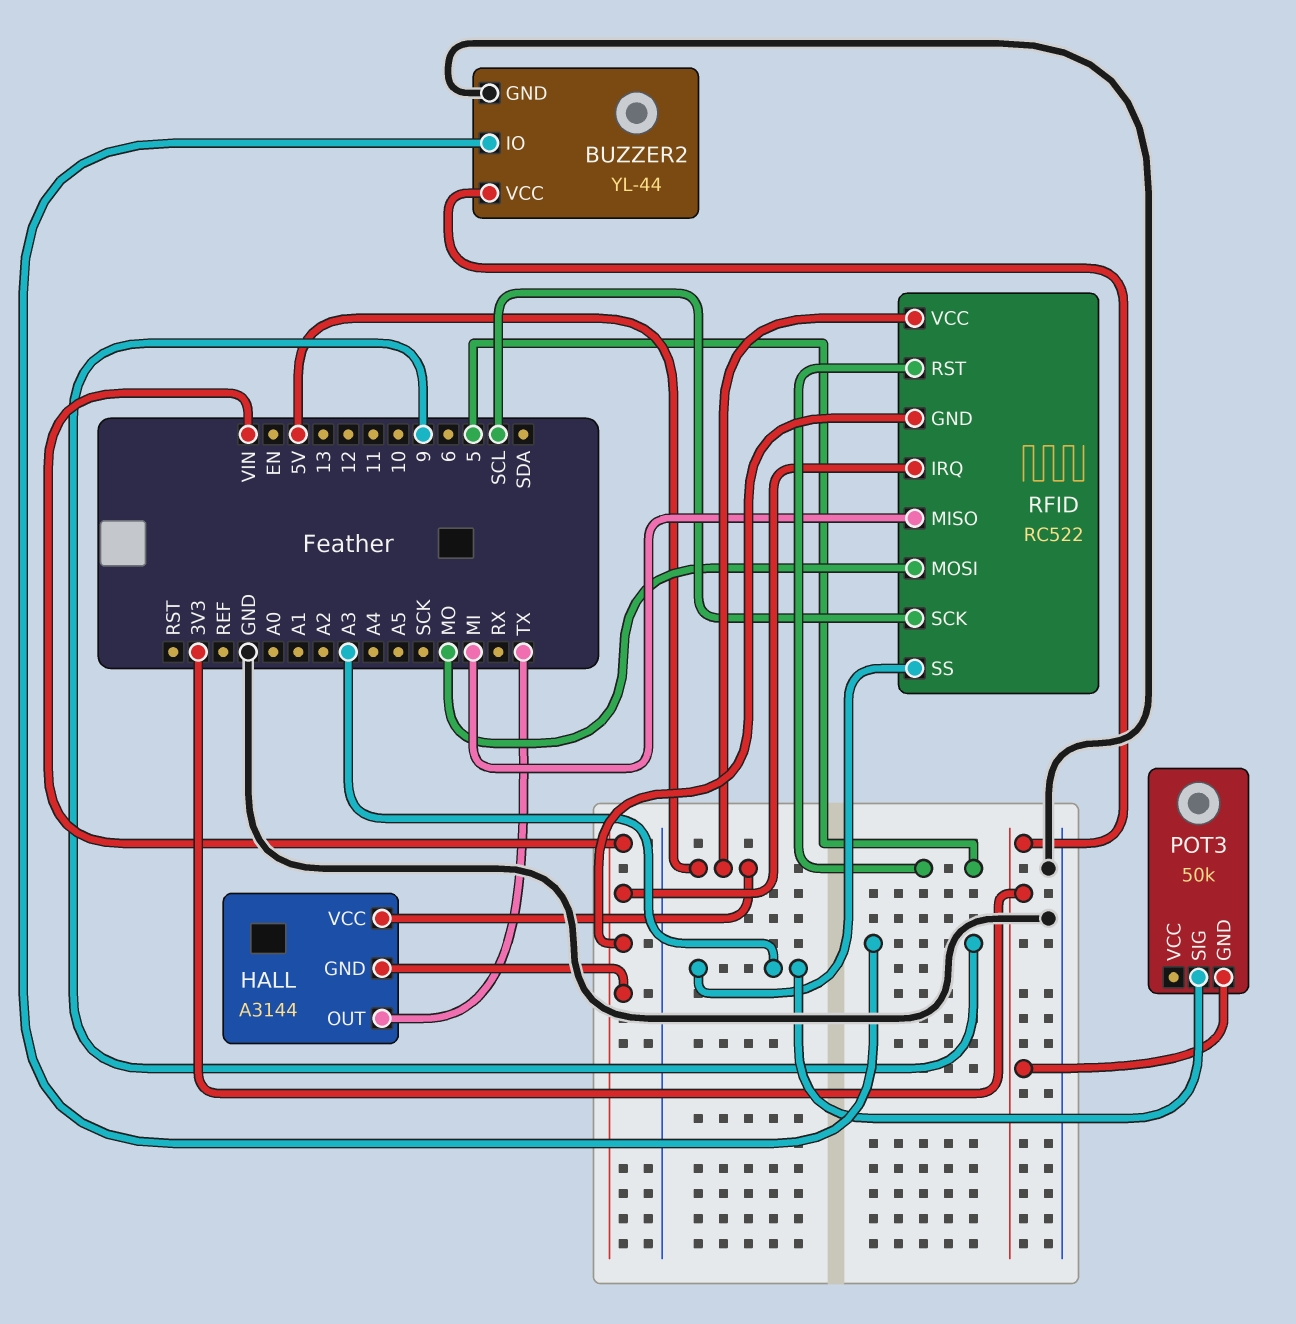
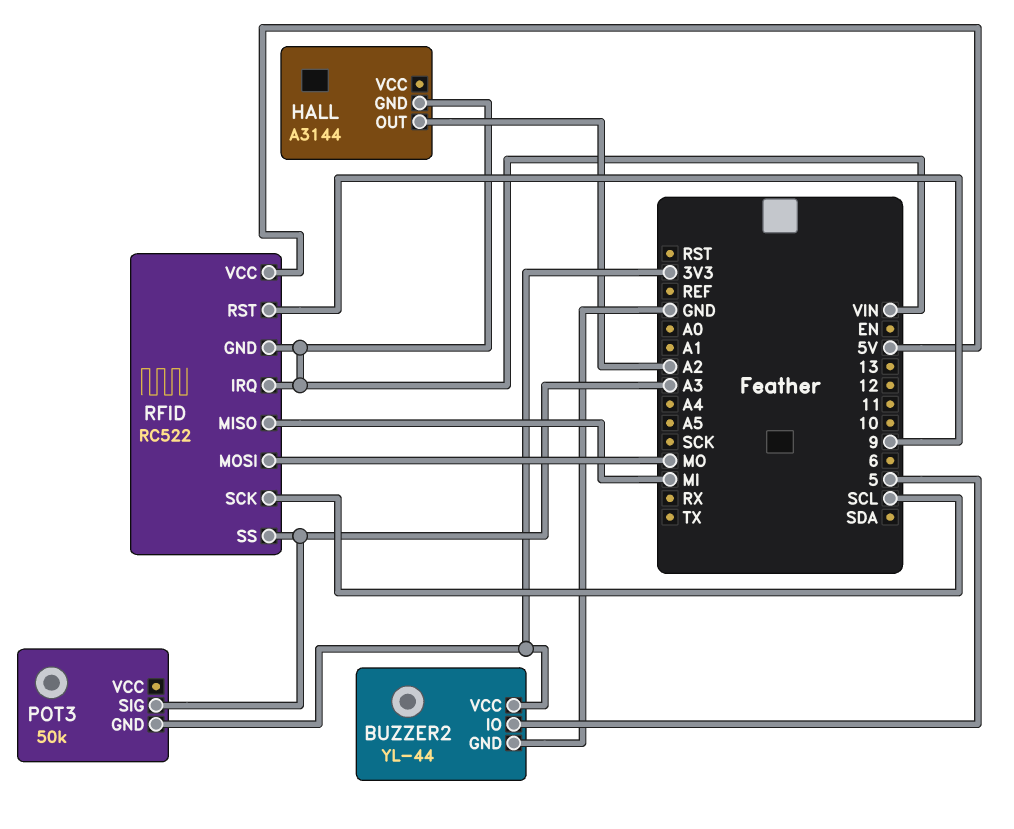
BUZZER2 pin IO: 9 -> 5
HALL pin OUT: TX -> A2
HALL pin VCC: 5V -> none
RFID pin RST: 5 -> 9

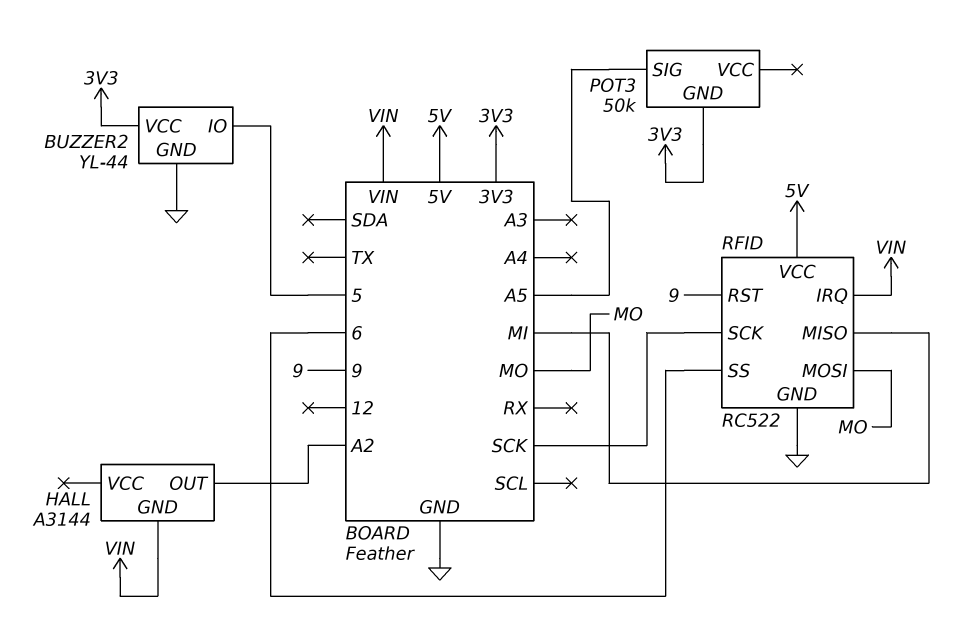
POT3 pin SIG: A3 -> A5
RFID pin GND: VIN -> GND
RFID pin SCK: SCL -> SCK
RFID pin SS: A3 -> 6

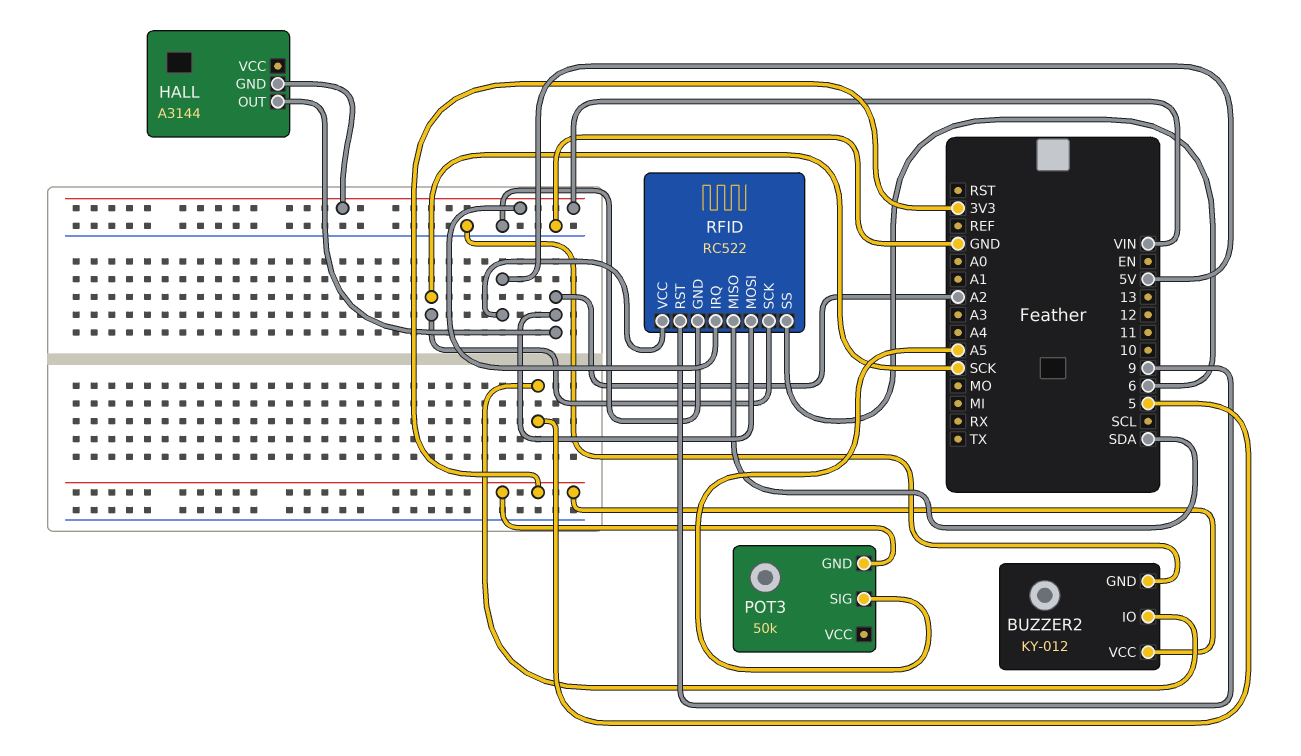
BUZZER2: YL-44 -> KY-012
RFID pin MISO: MI -> SDA
RFID pin MOSI: MO -> A2

